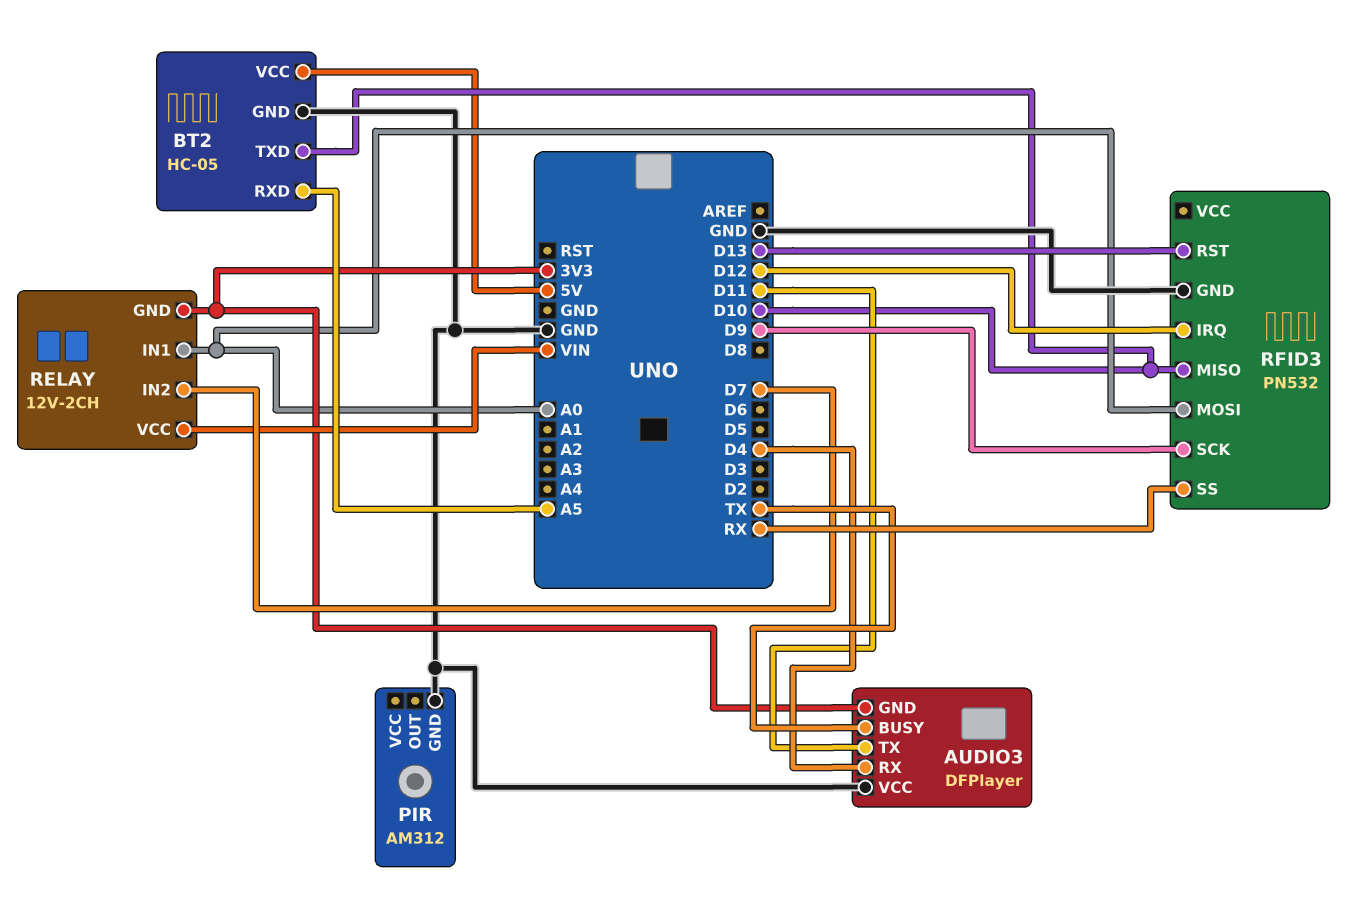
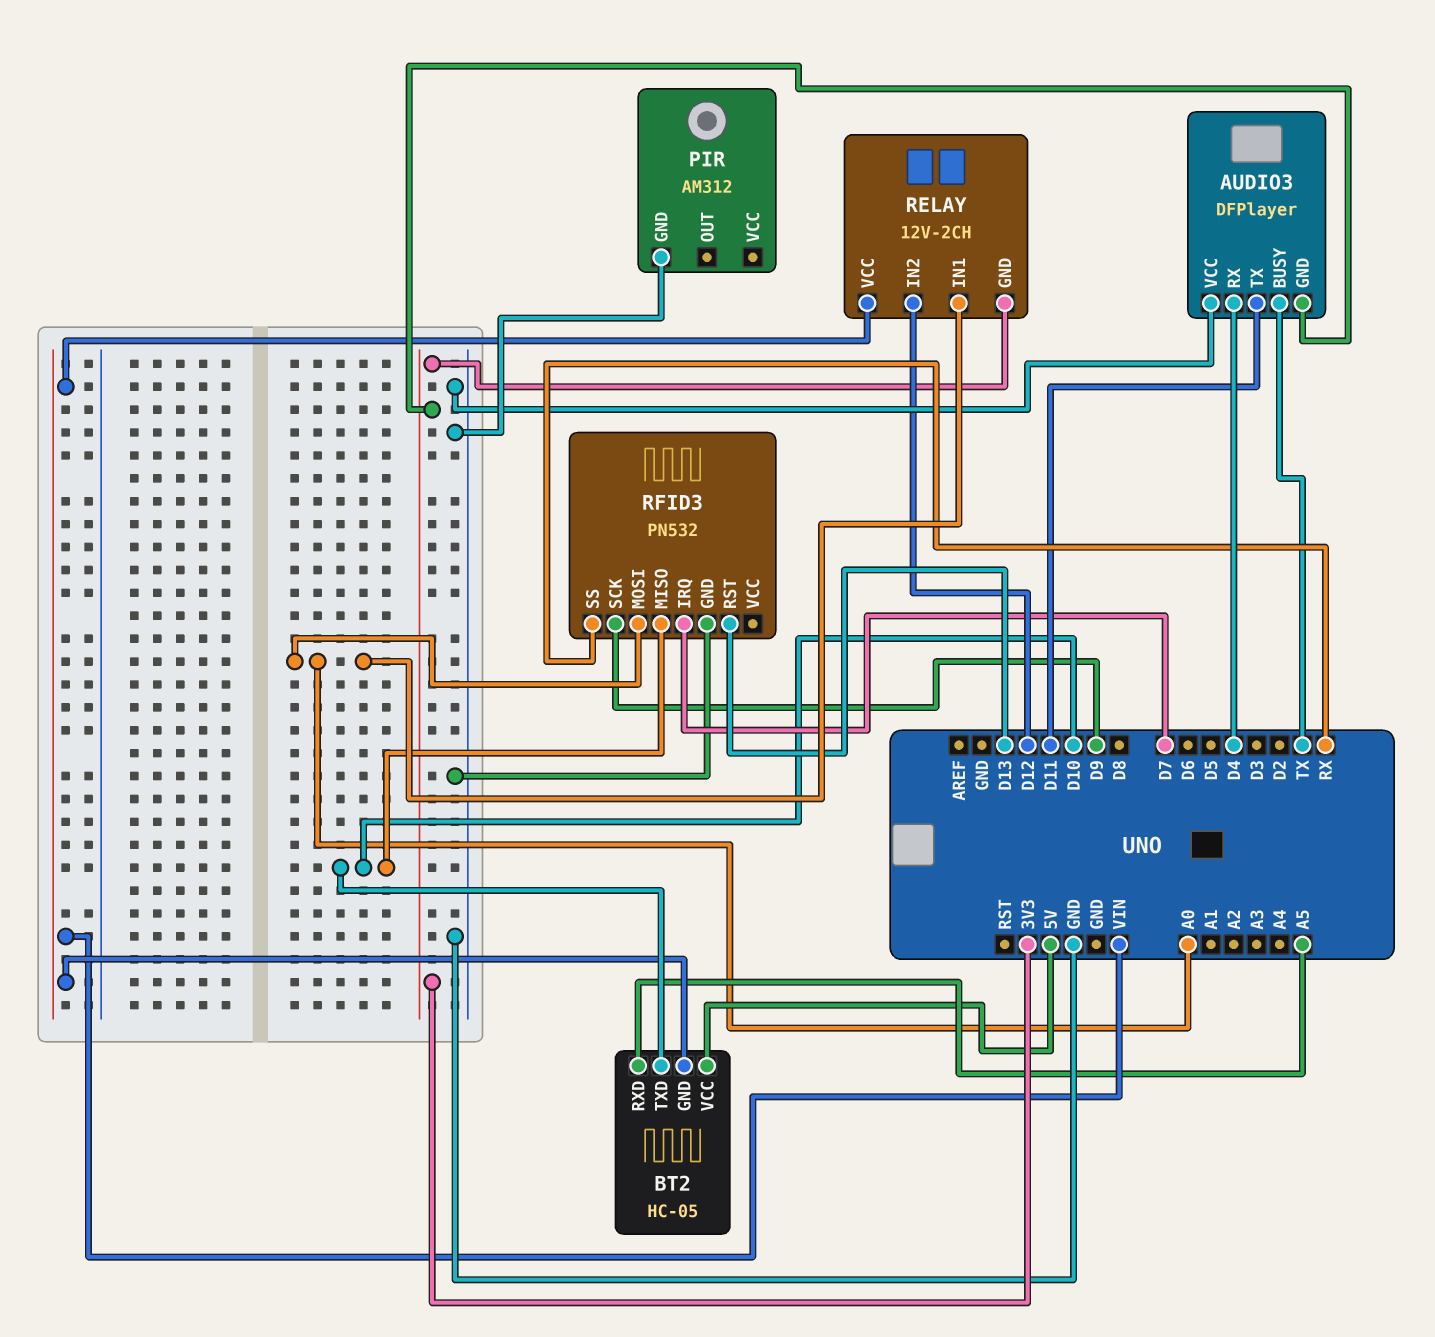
BT2 pin GND: GND -> VIN
RELAY pin IN2: D7 -> D12
RFID3 pin IRQ: D12 -> D7

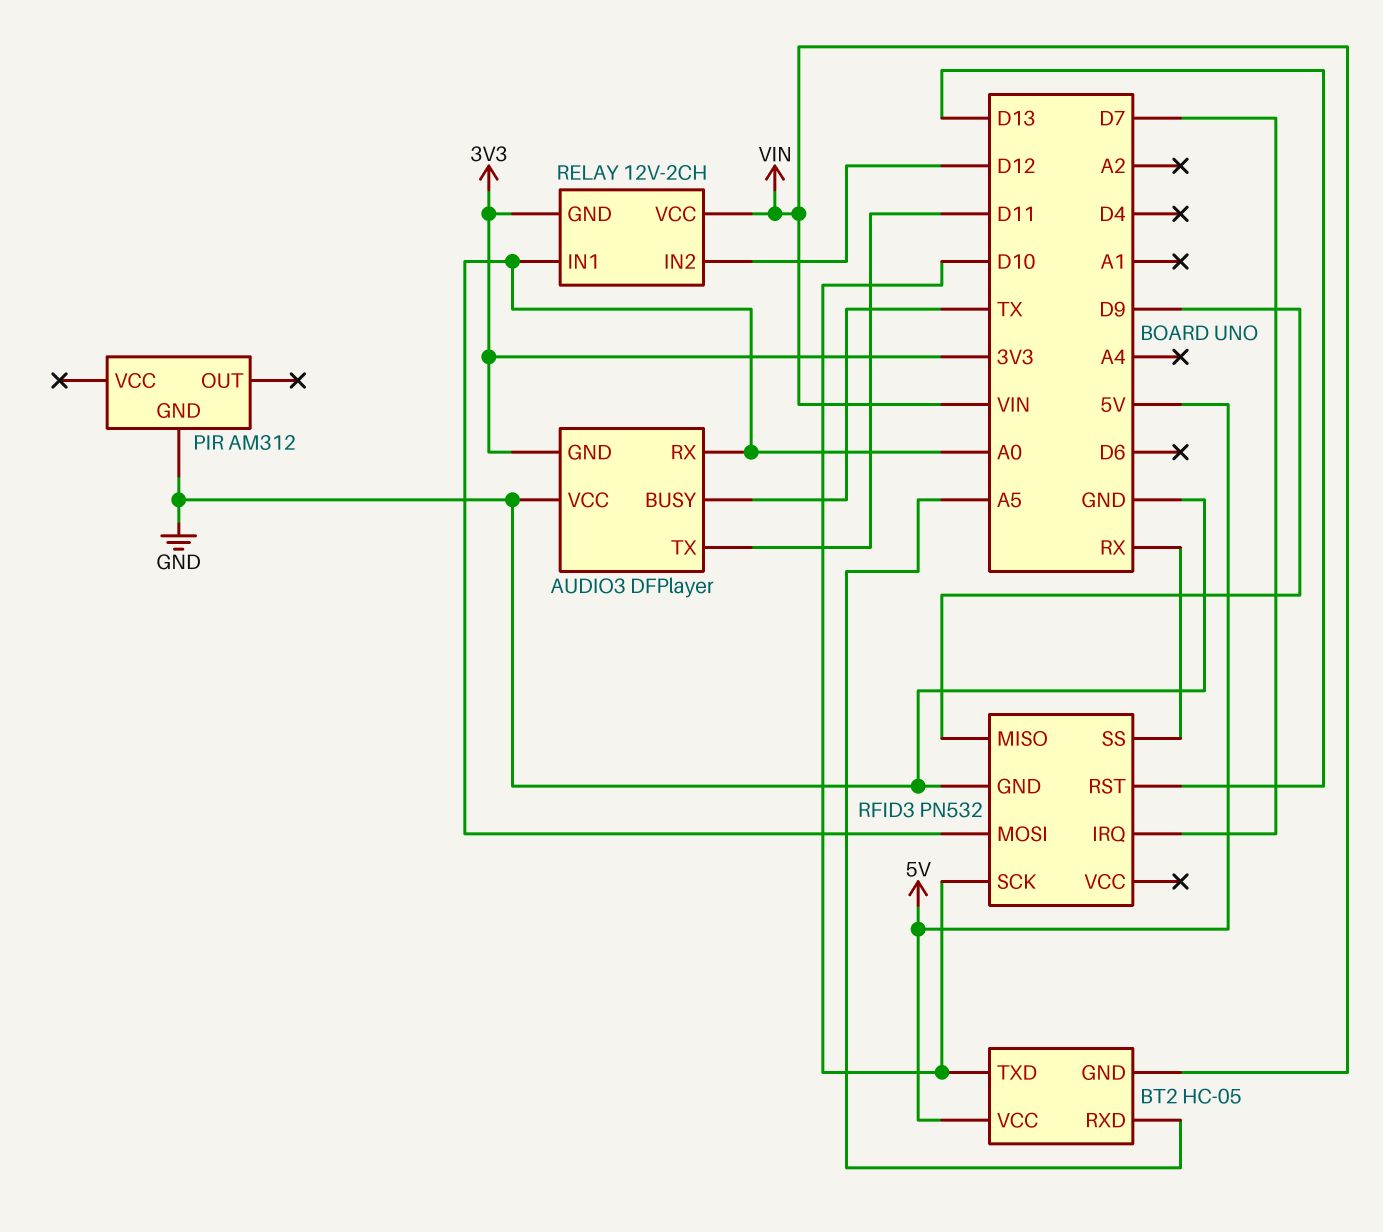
AUDIO3 pin RX: D4 -> A0
RFID3 pin MISO: D10 -> D9
RFID3 pin SCK: D9 -> D10

